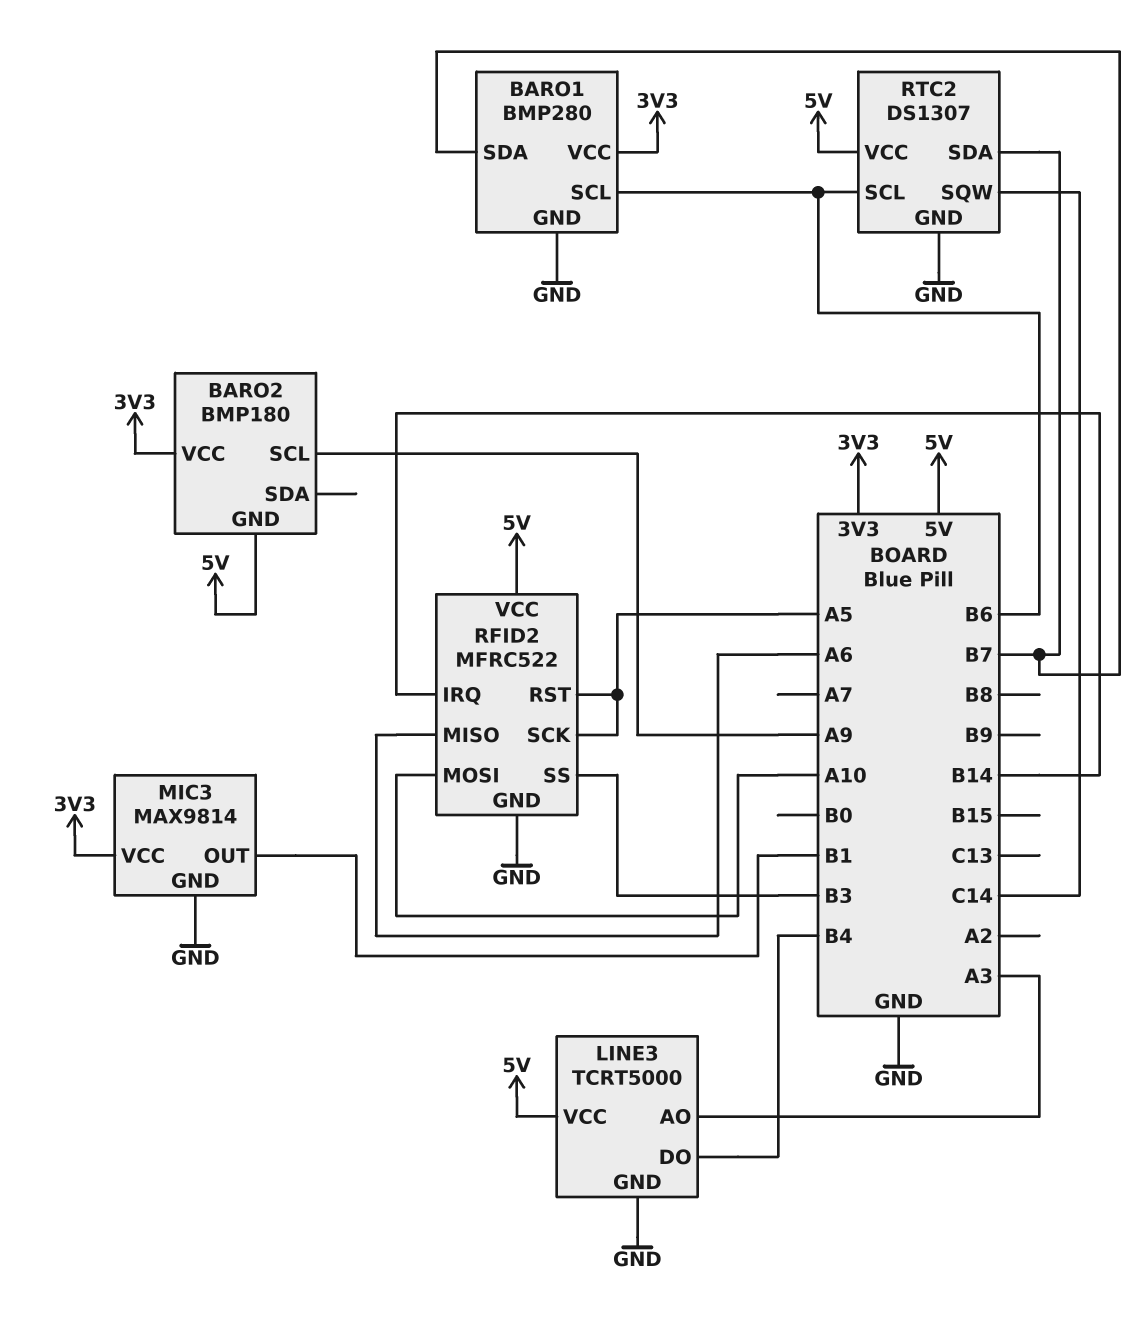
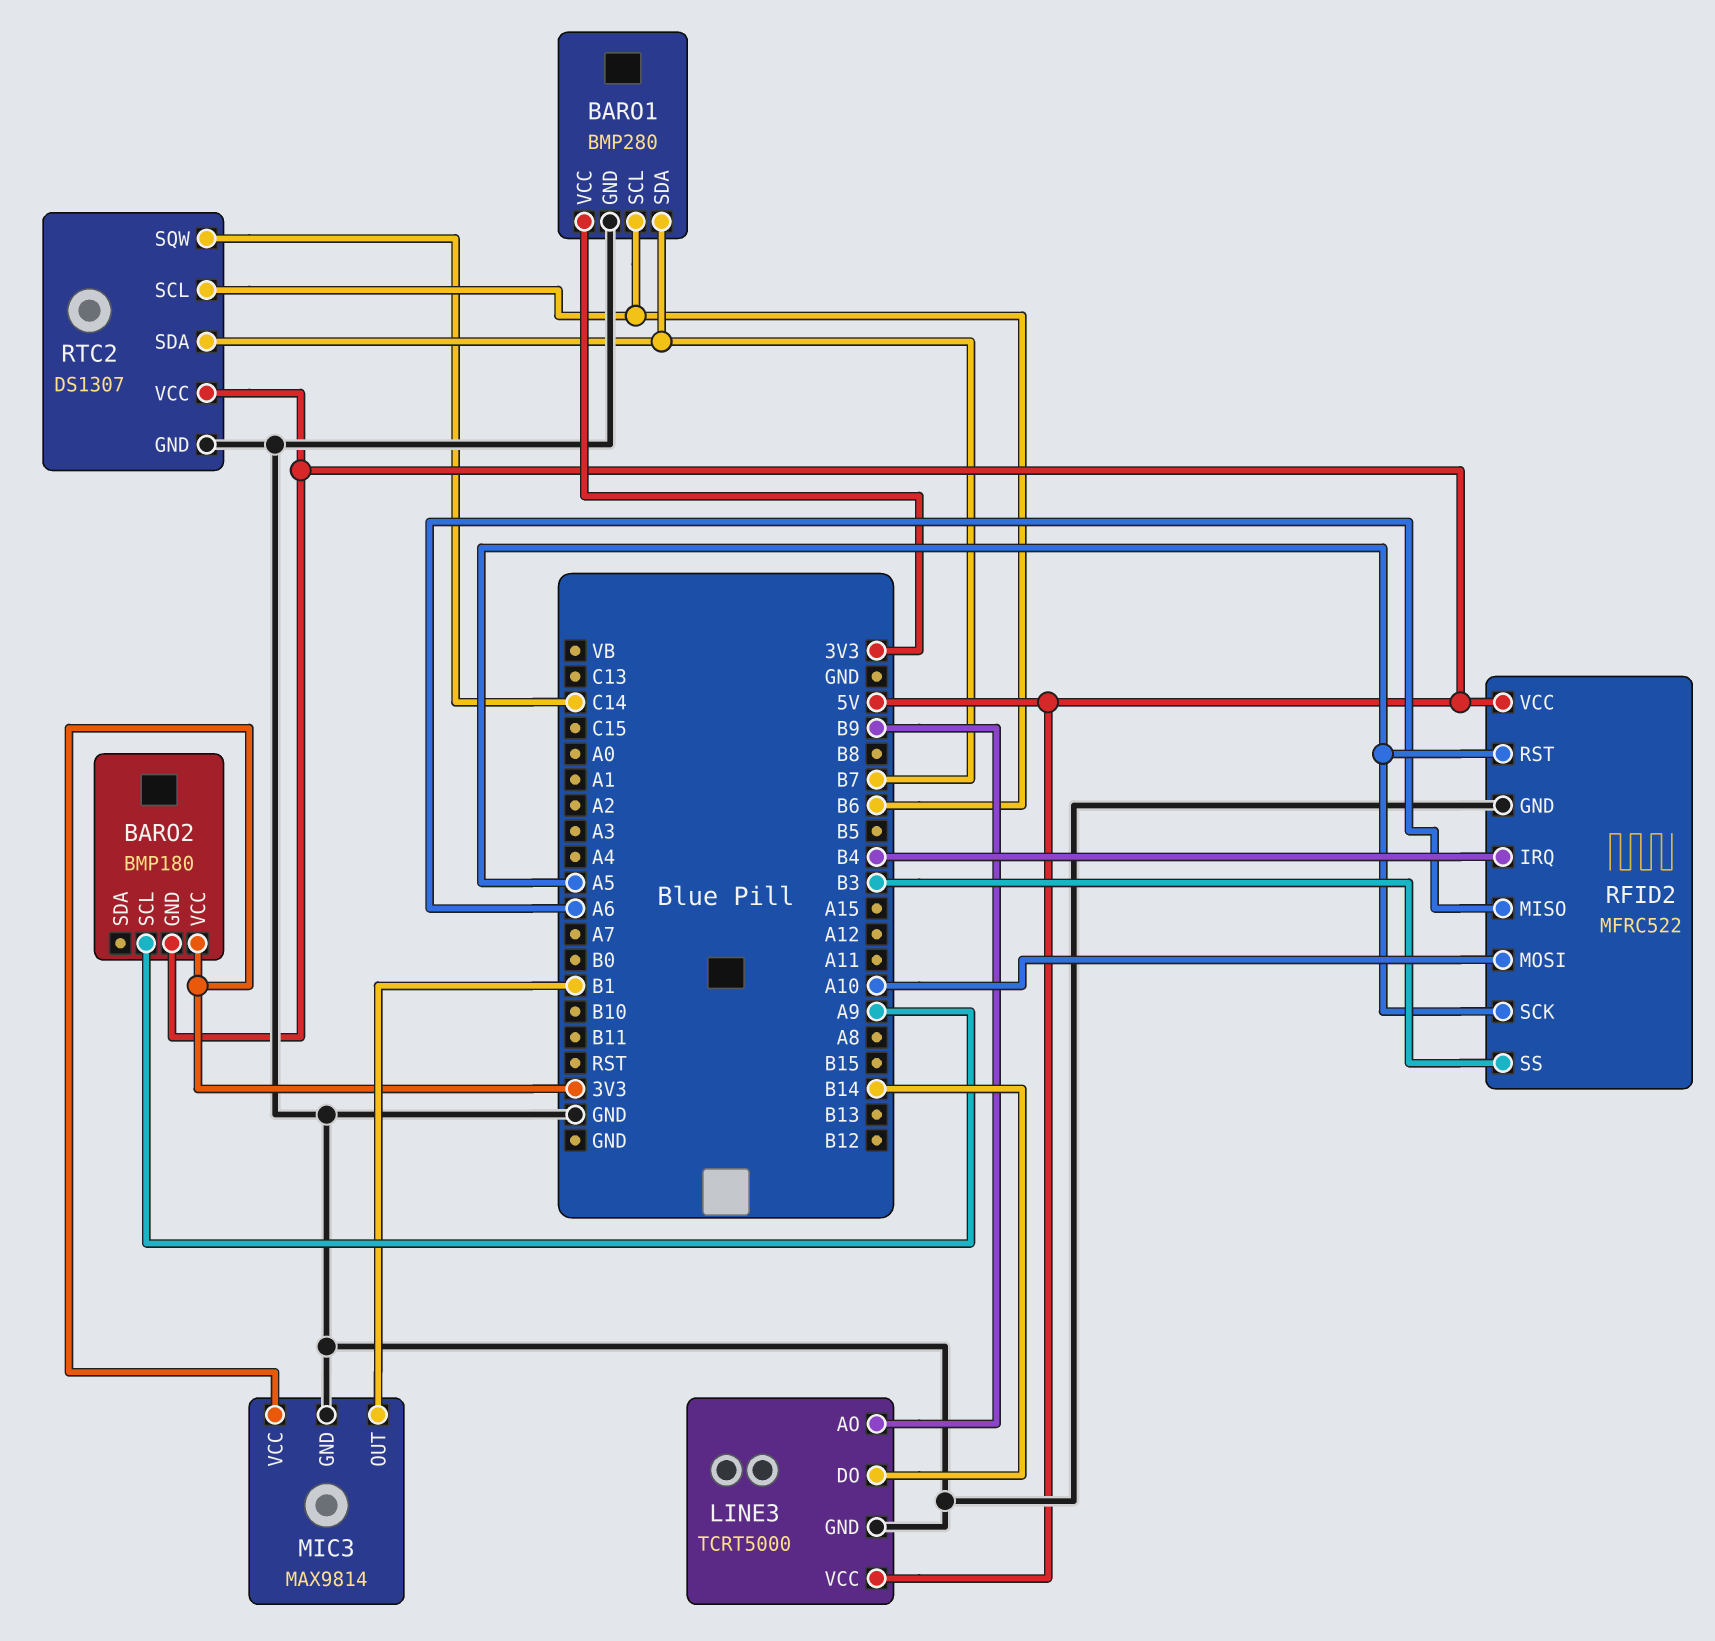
LINE3 pin AO: A3 -> B9
LINE3 pin DO: B4 -> B14
RFID2 pin IRQ: B14 -> B4

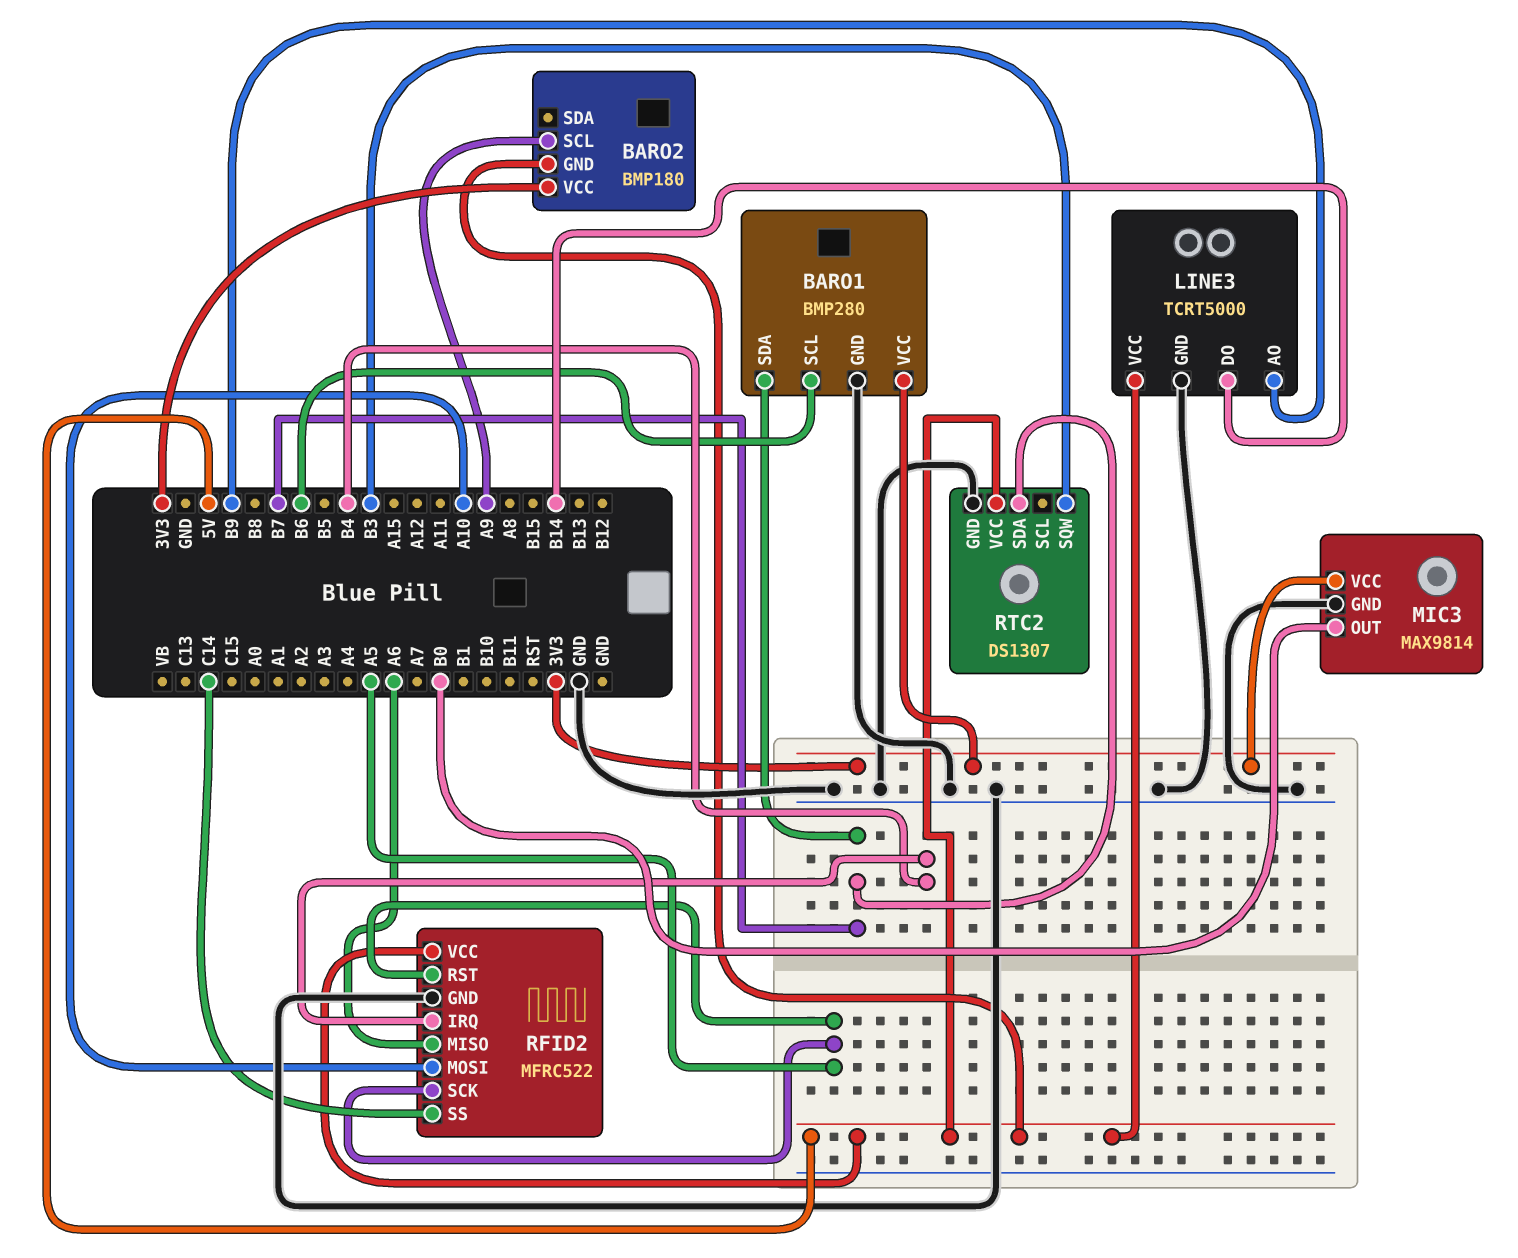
MIC3 pin OUT: B1 -> B0
RFID2 pin SS: B3 -> C14
RTC2 pin SCL: B6 -> none
RTC2 pin SQW: C14 -> B3

